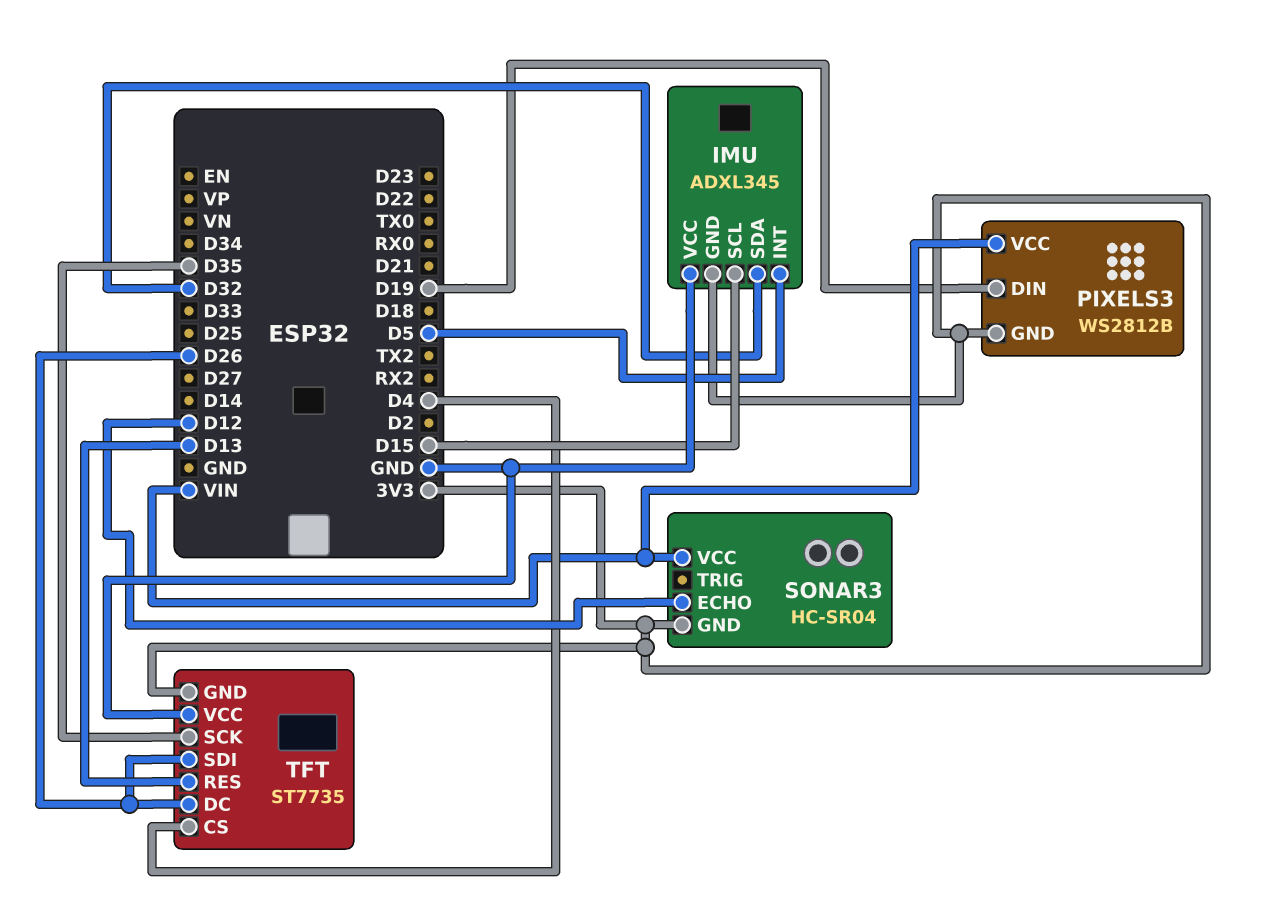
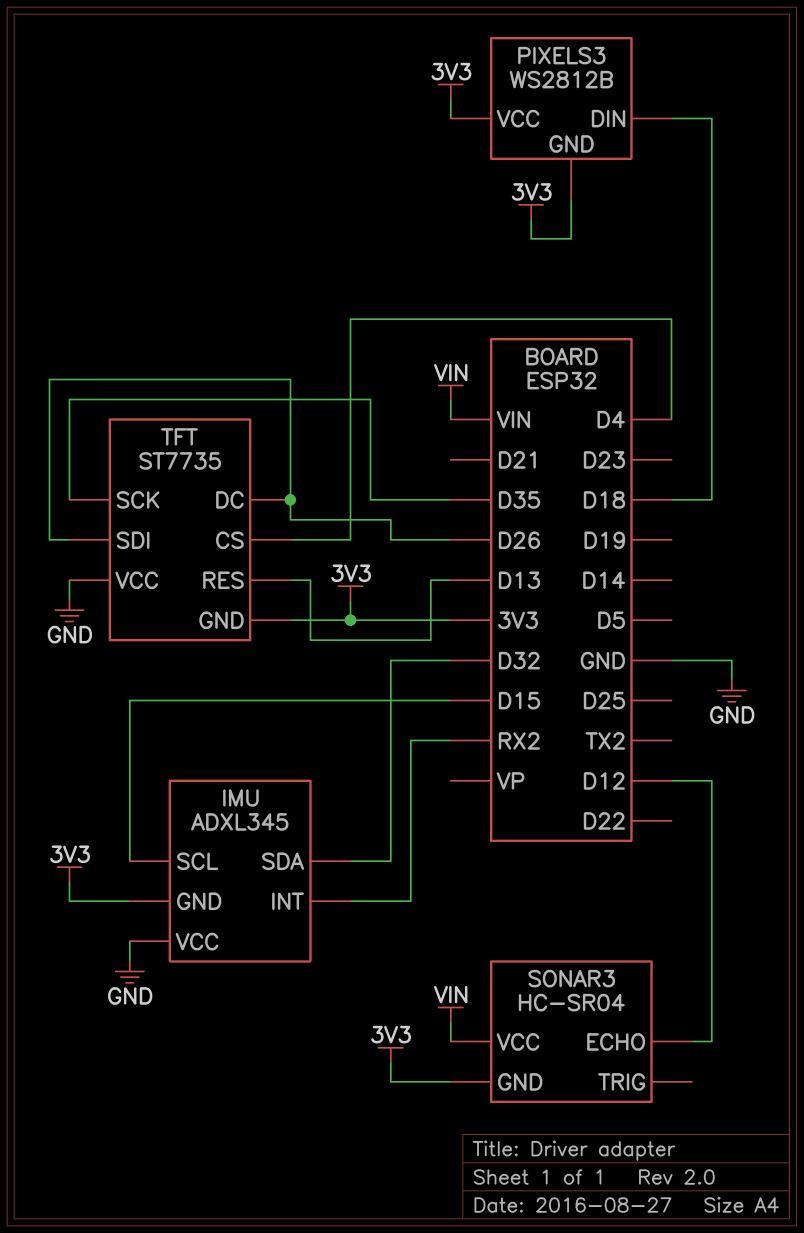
IMU pin INT: D5 -> RX2
PIXELS3 pin DIN: D19 -> D18
PIXELS3 pin VCC: VIN -> 3V3

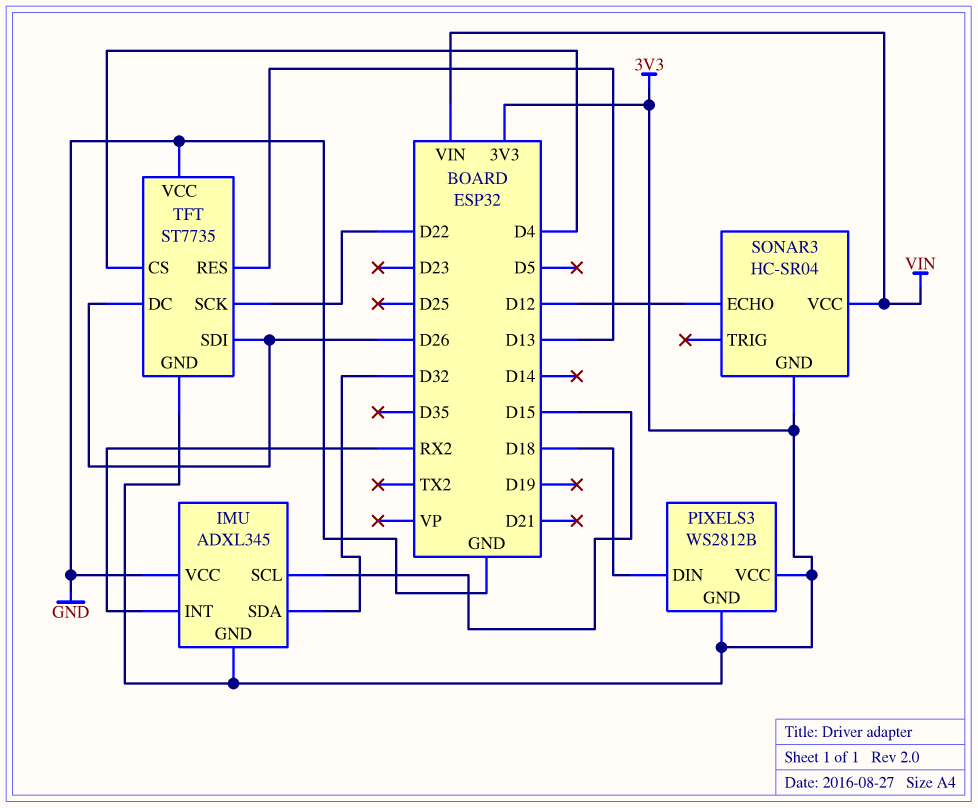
TFT pin SCK: D35 -> D22

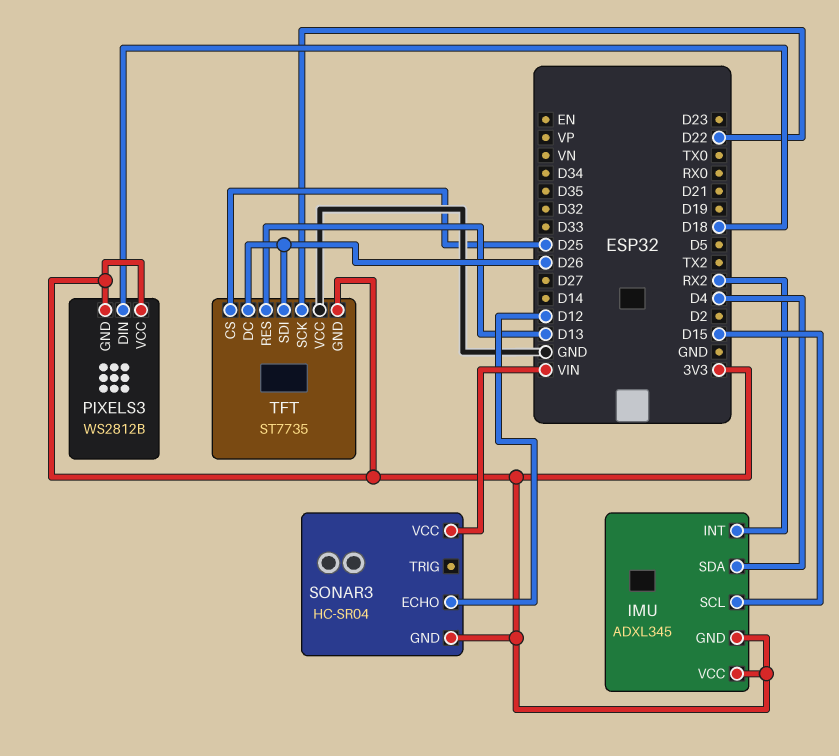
IMU pin SDA: D32 -> D4
IMU pin VCC: GND -> 3V3
TFT pin CS: D4 -> D25

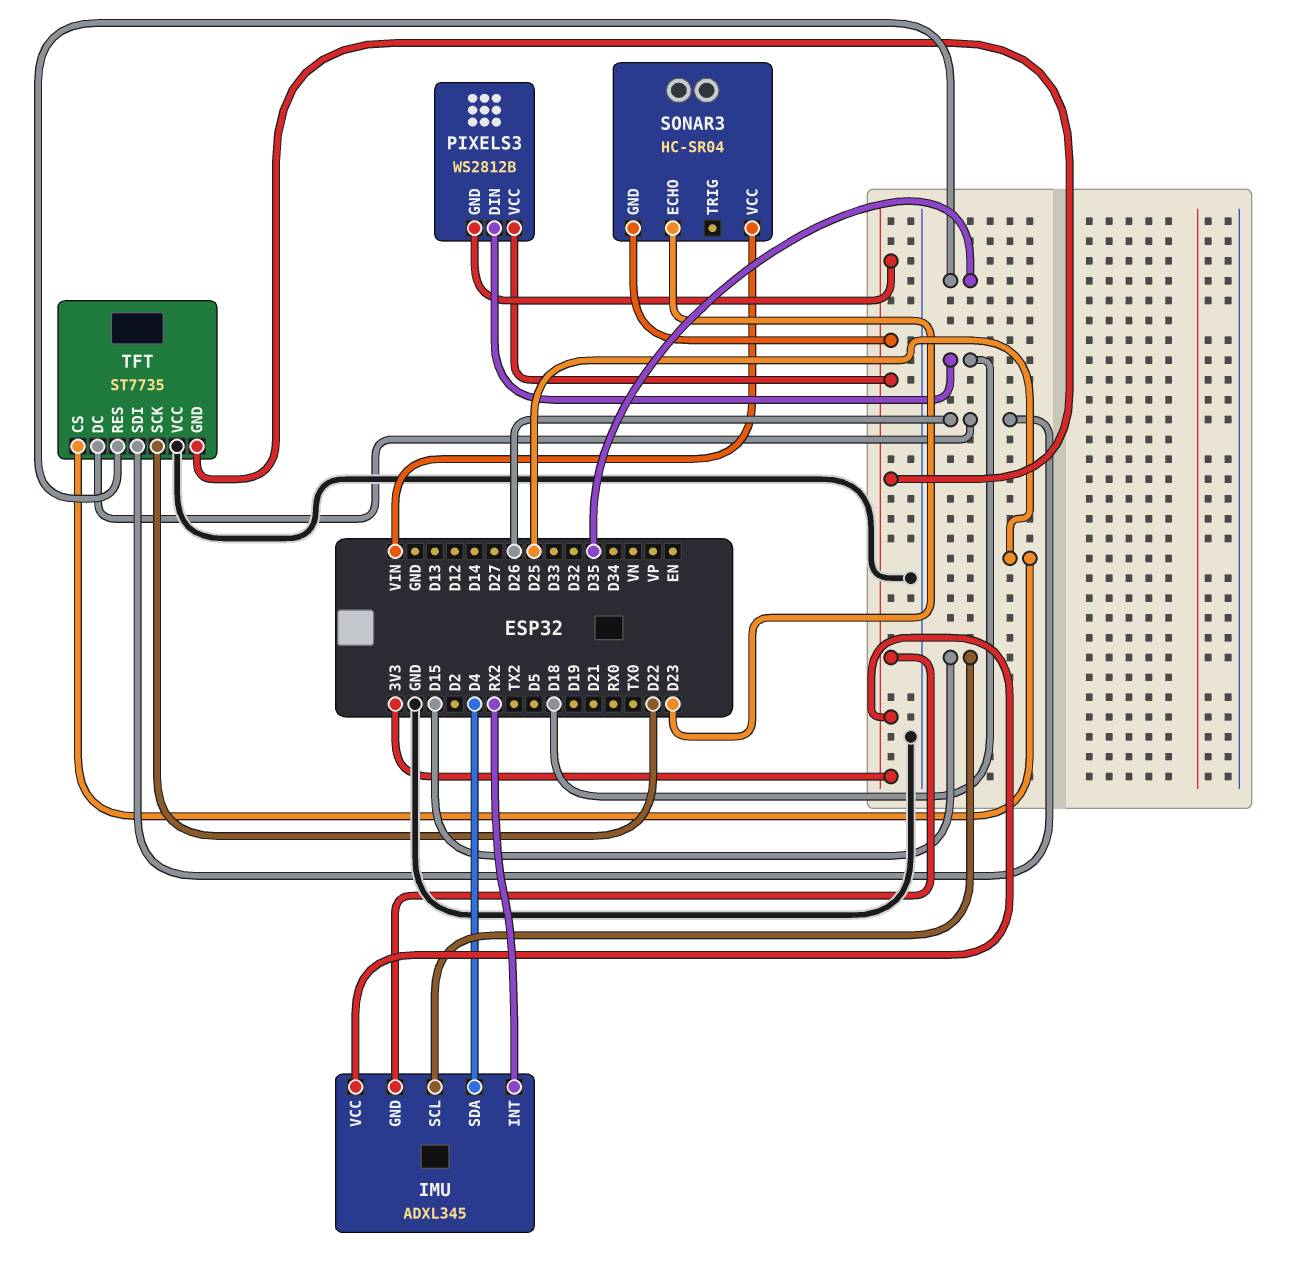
SONAR3 pin ECHO: D12 -> D23
TFT pin RES: D13 -> D35

